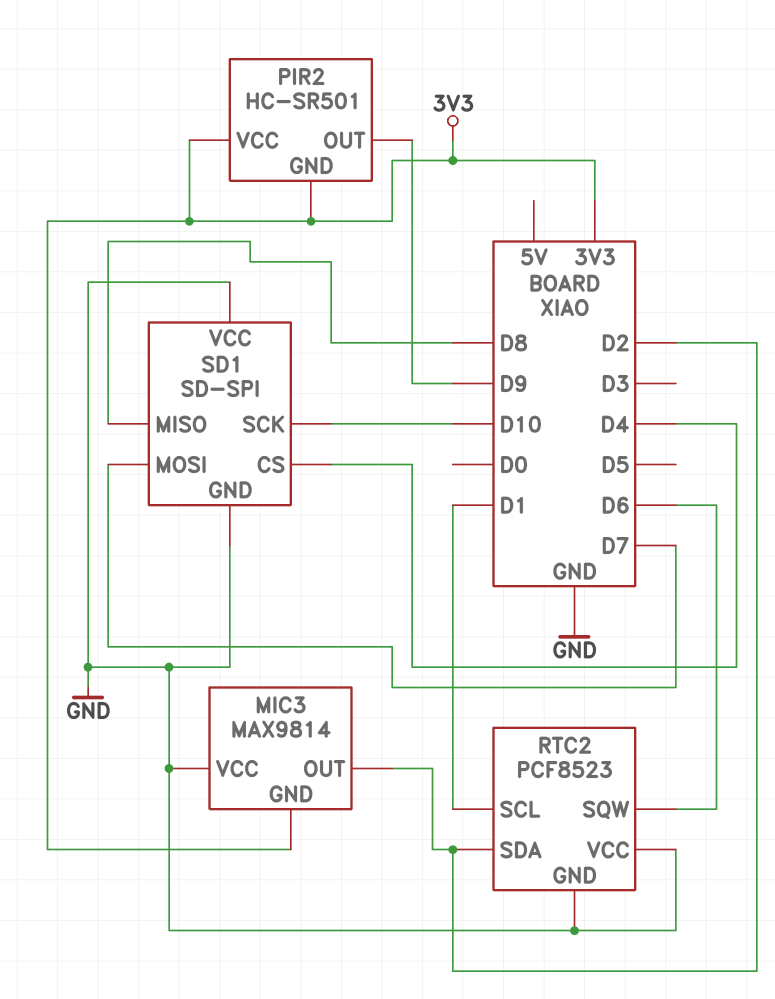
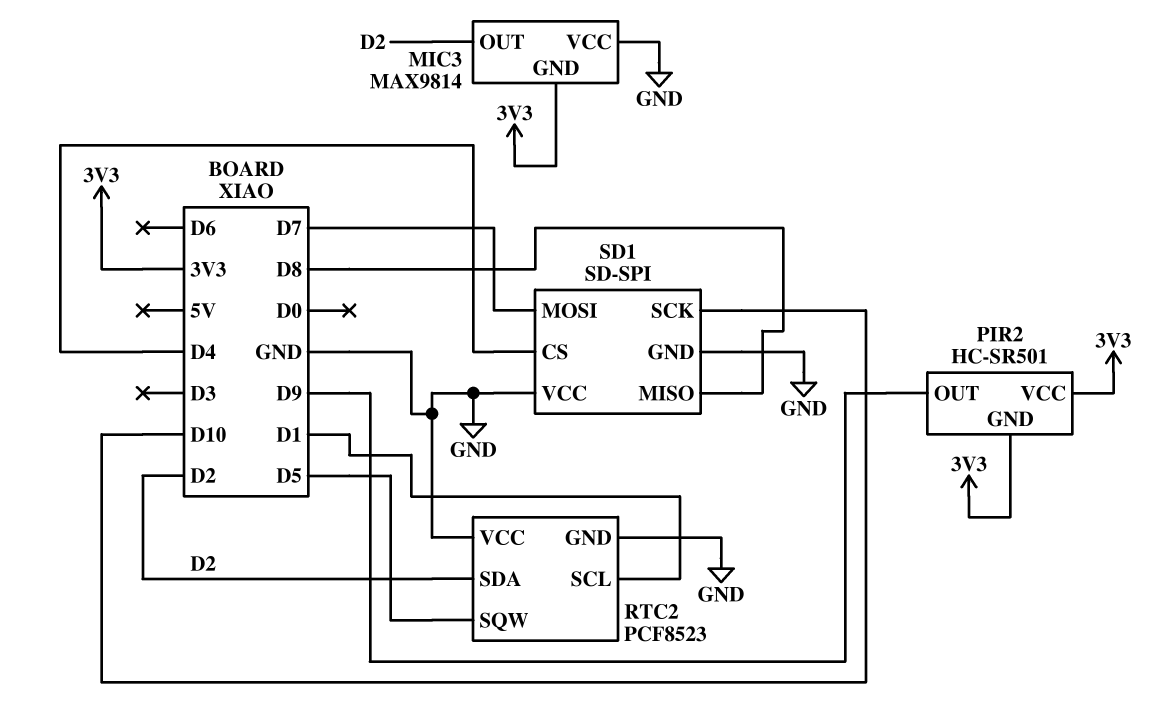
RTC2 pin SQW: D6 -> D5

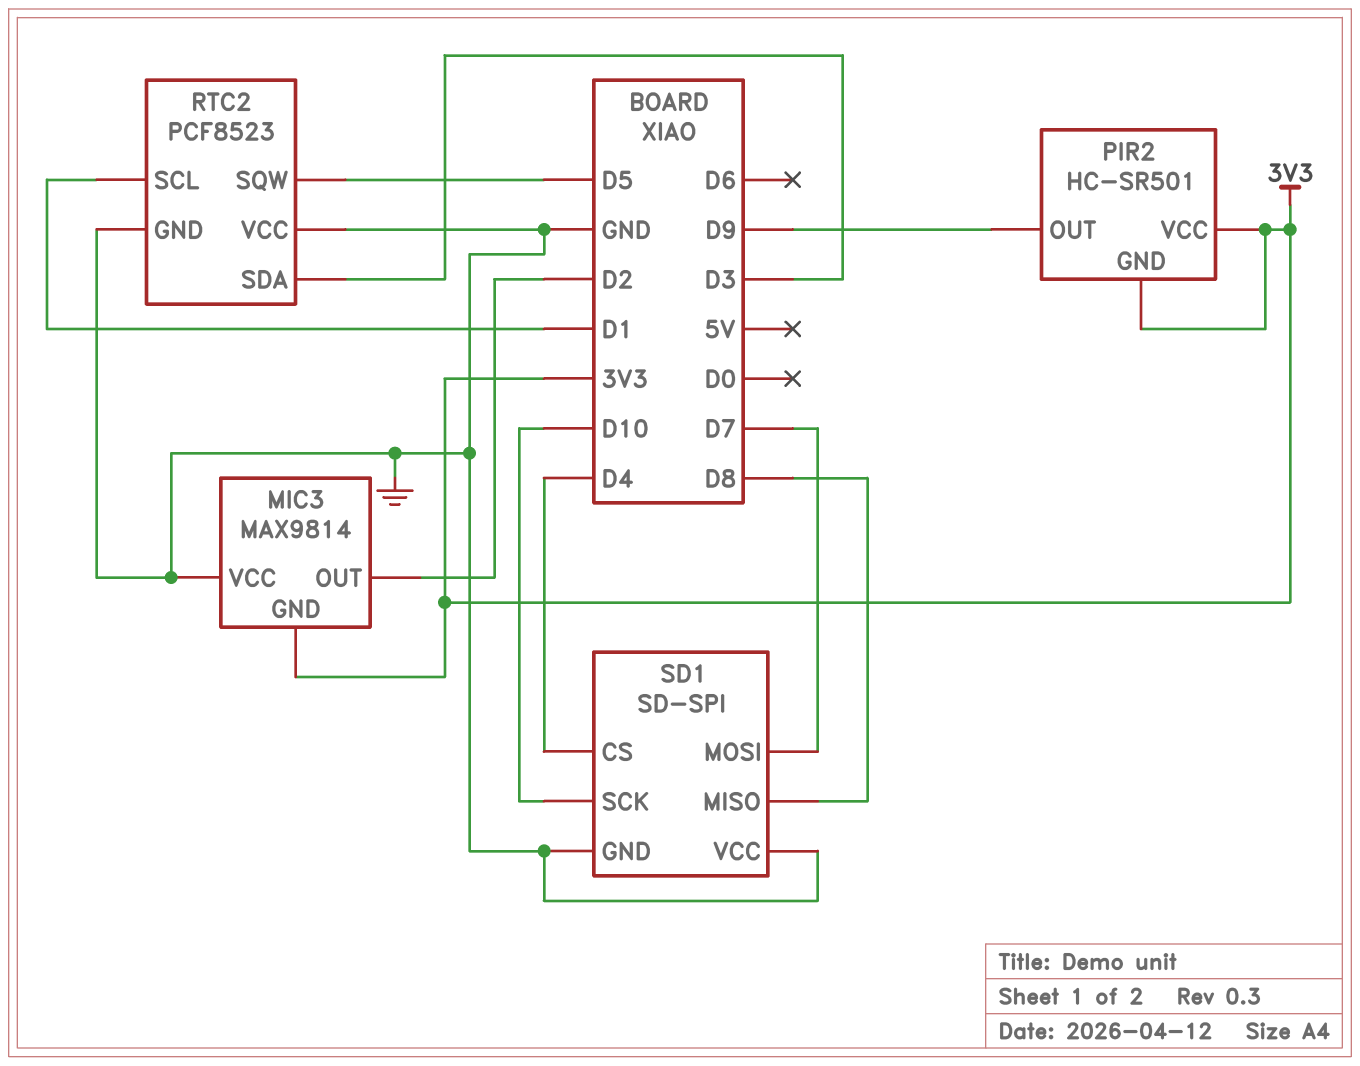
RTC2 pin SDA: D2 -> D3

